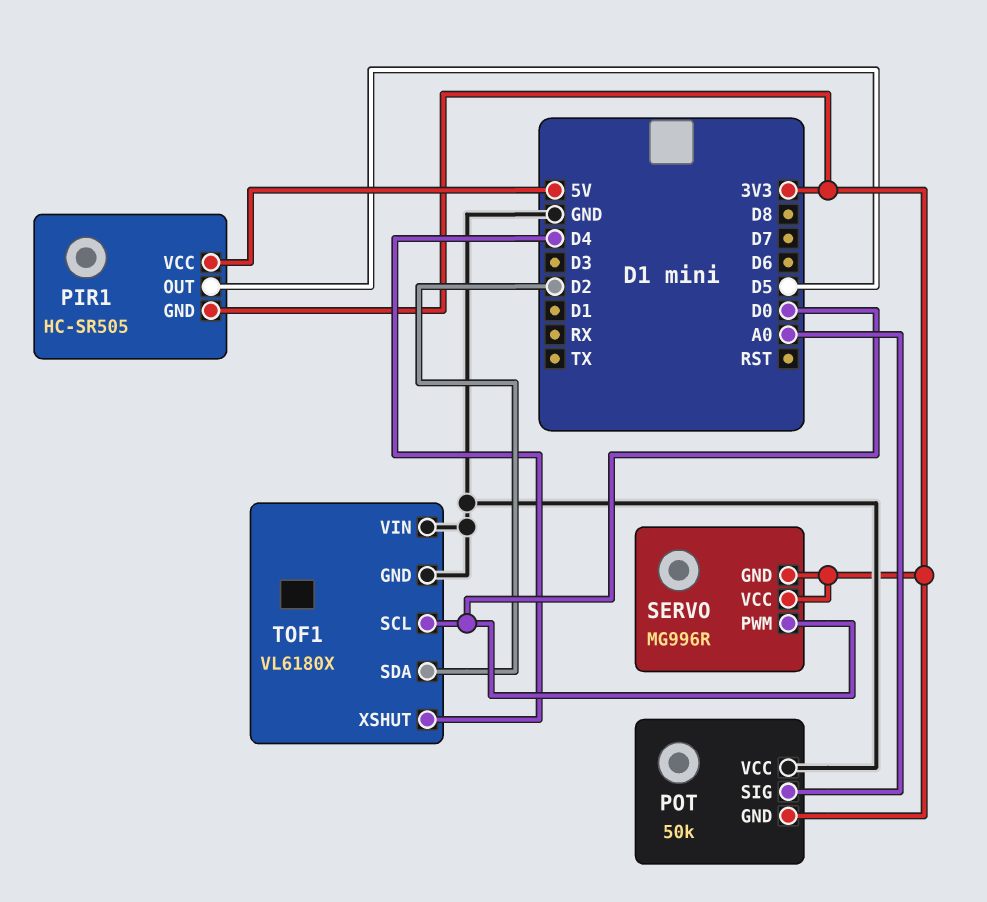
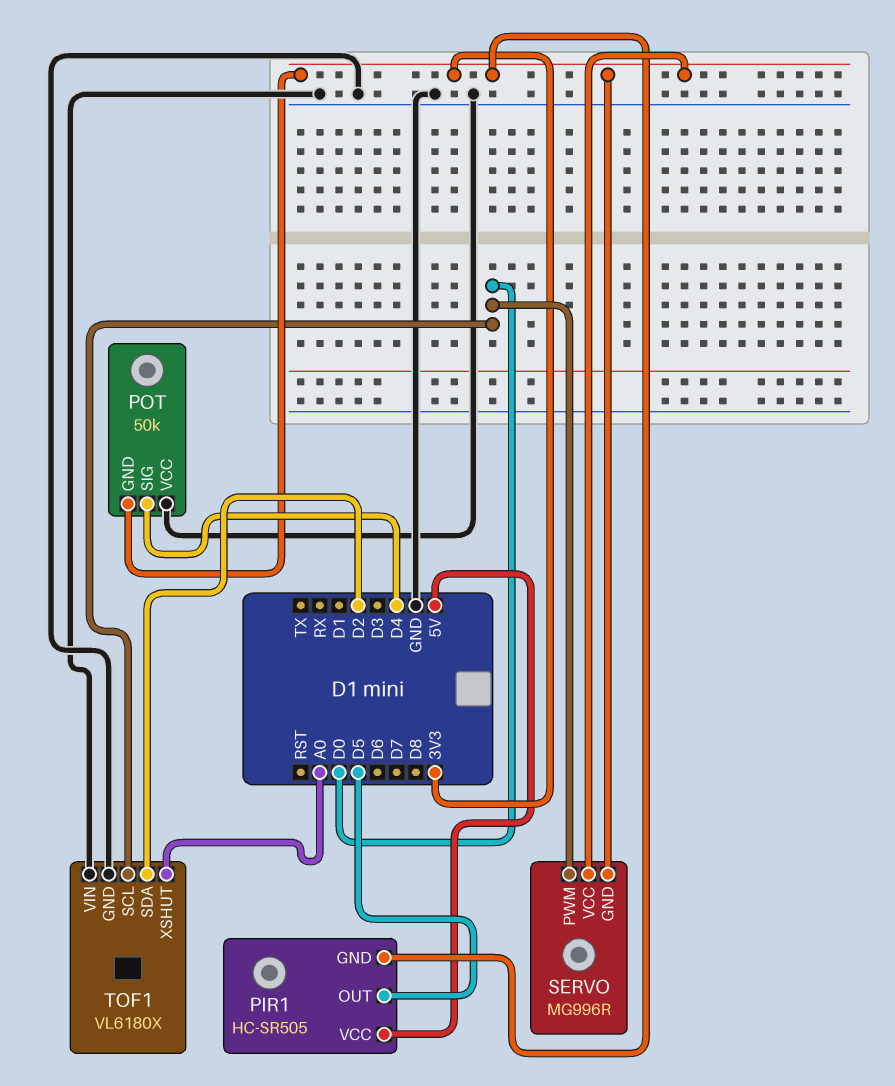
POT pin SIG: A0 -> D4
TOF1 pin XSHUT: D4 -> A0

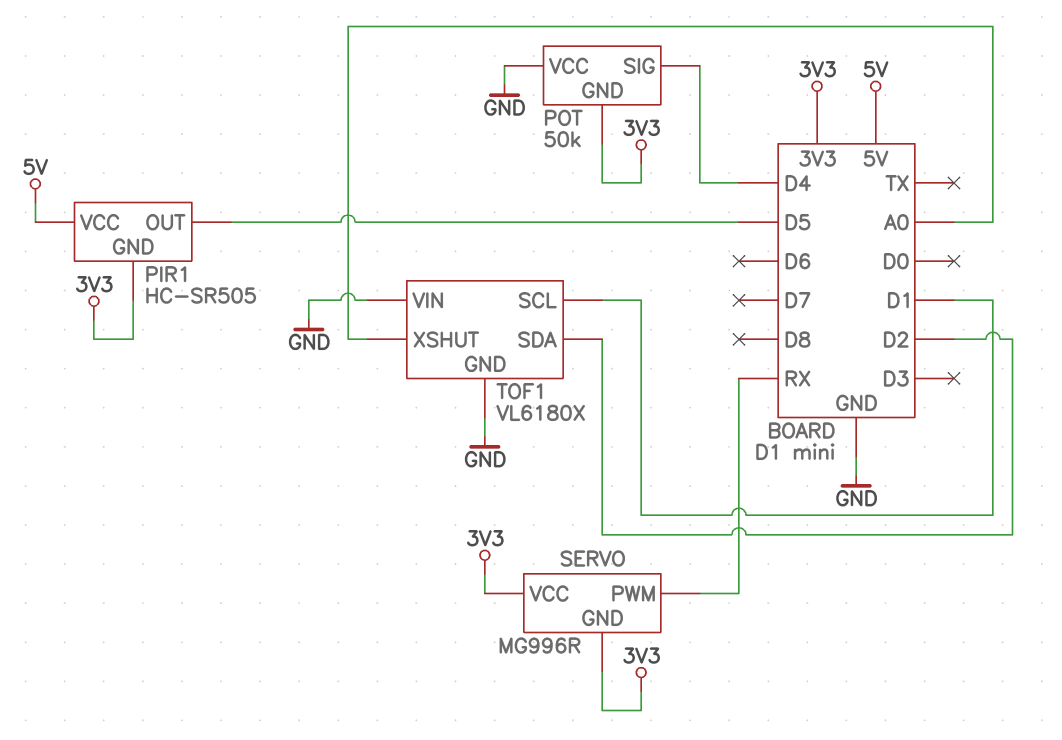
SERVO pin PWM: D0 -> RX
TOF1 pin SCL: D0 -> D1

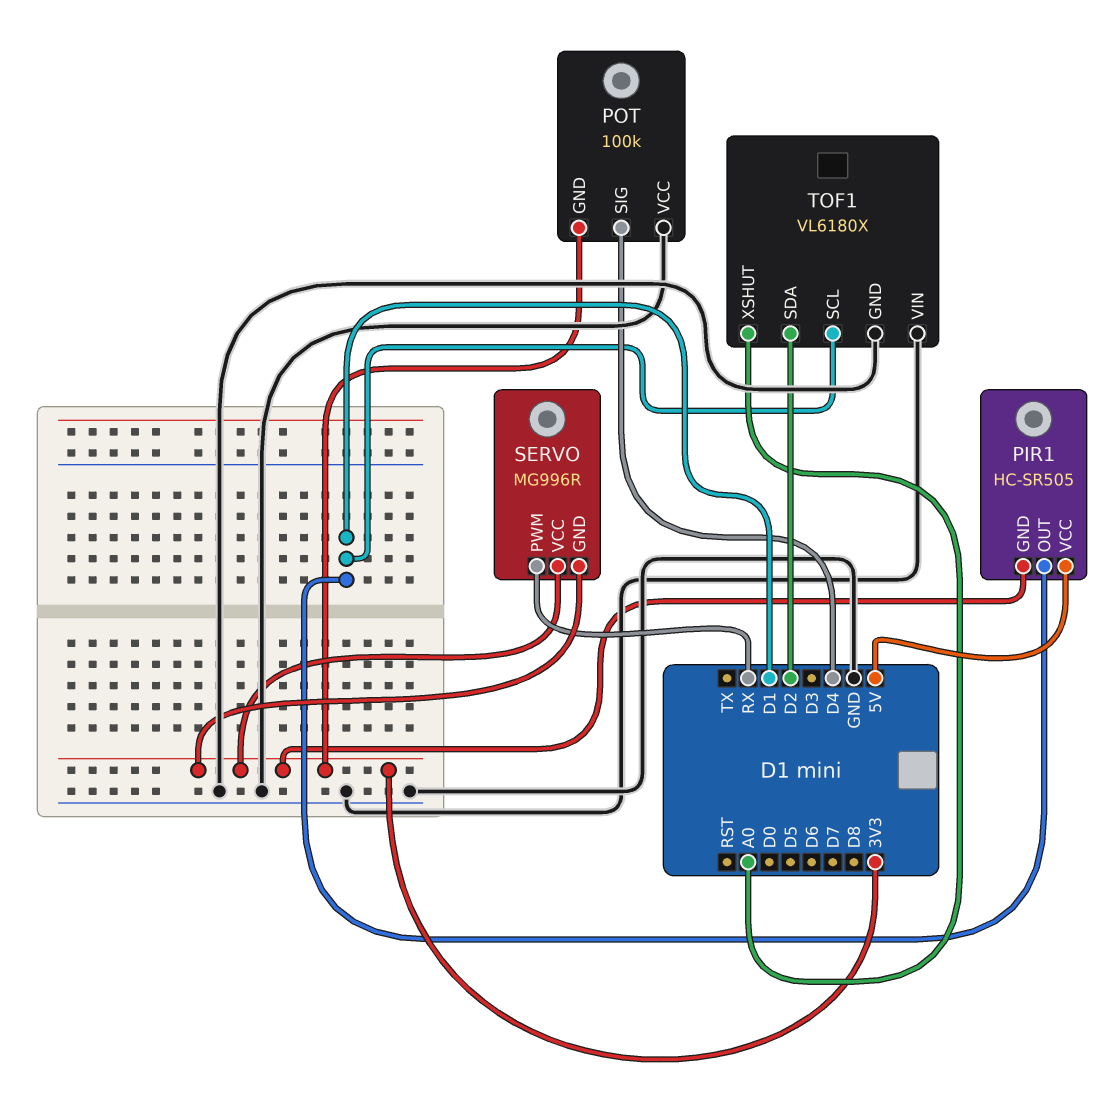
PIR1 pin OUT: D5 -> D1
POT: 50k -> 100k

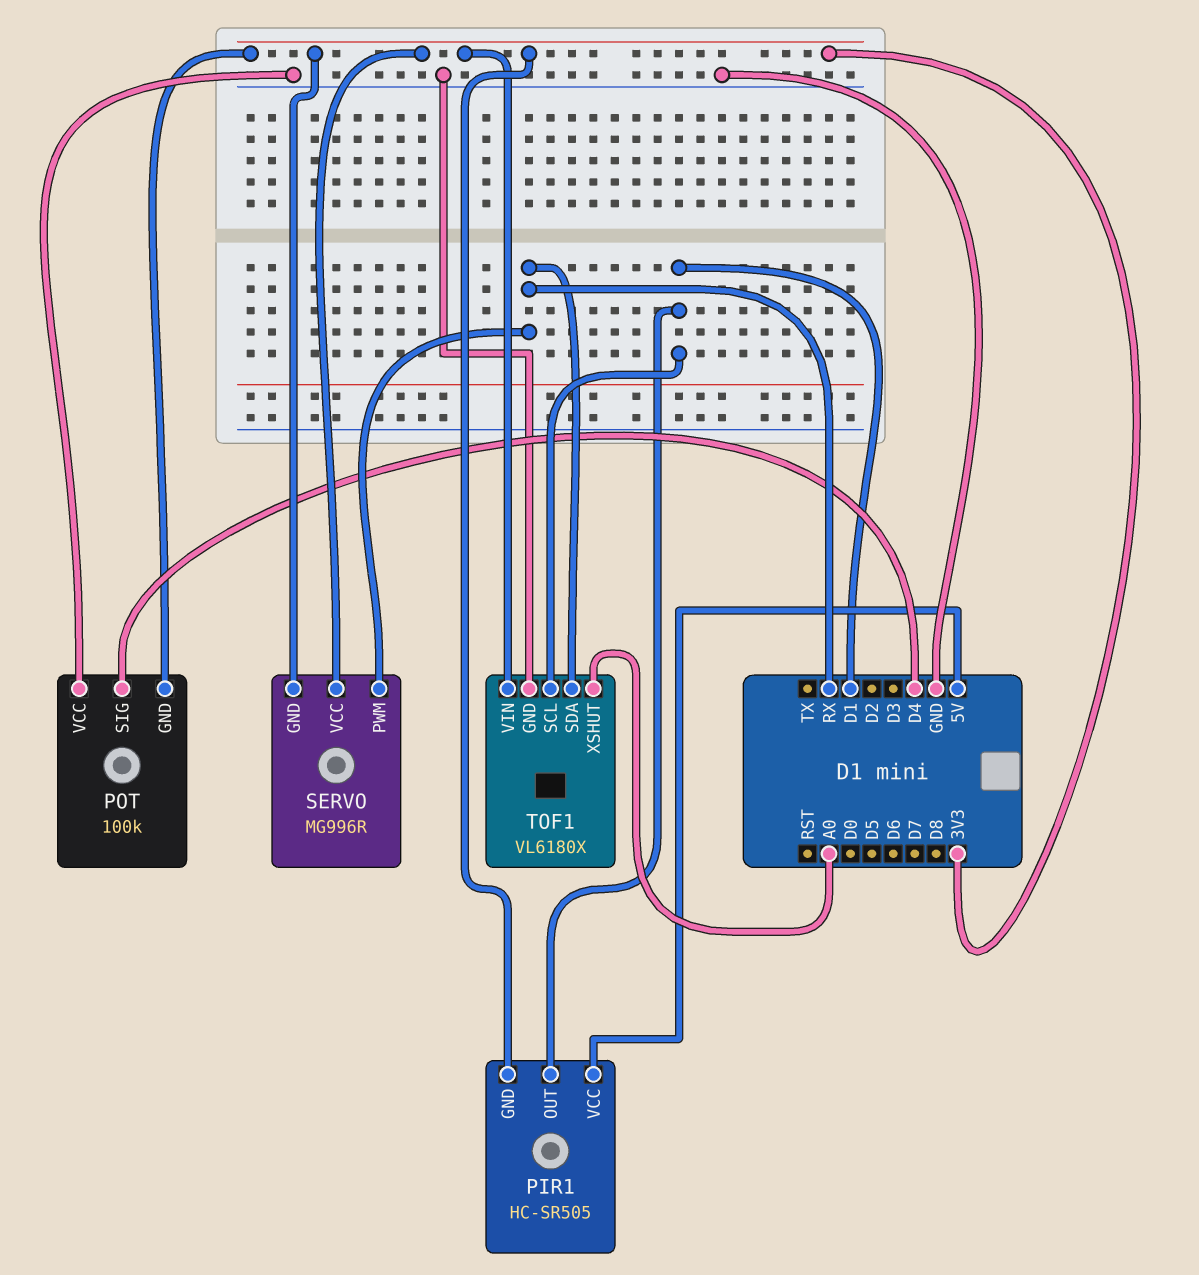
TOF1 pin SDA: D2 -> RX
TOF1 pin VIN: GND -> 3V3

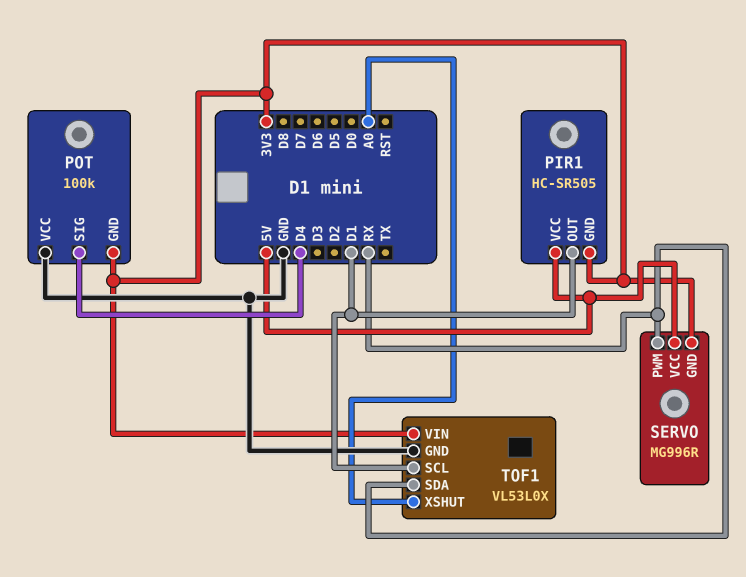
SERVO pin VCC: 3V3 -> 5V
TOF1: VL6180X -> VL53L0X

